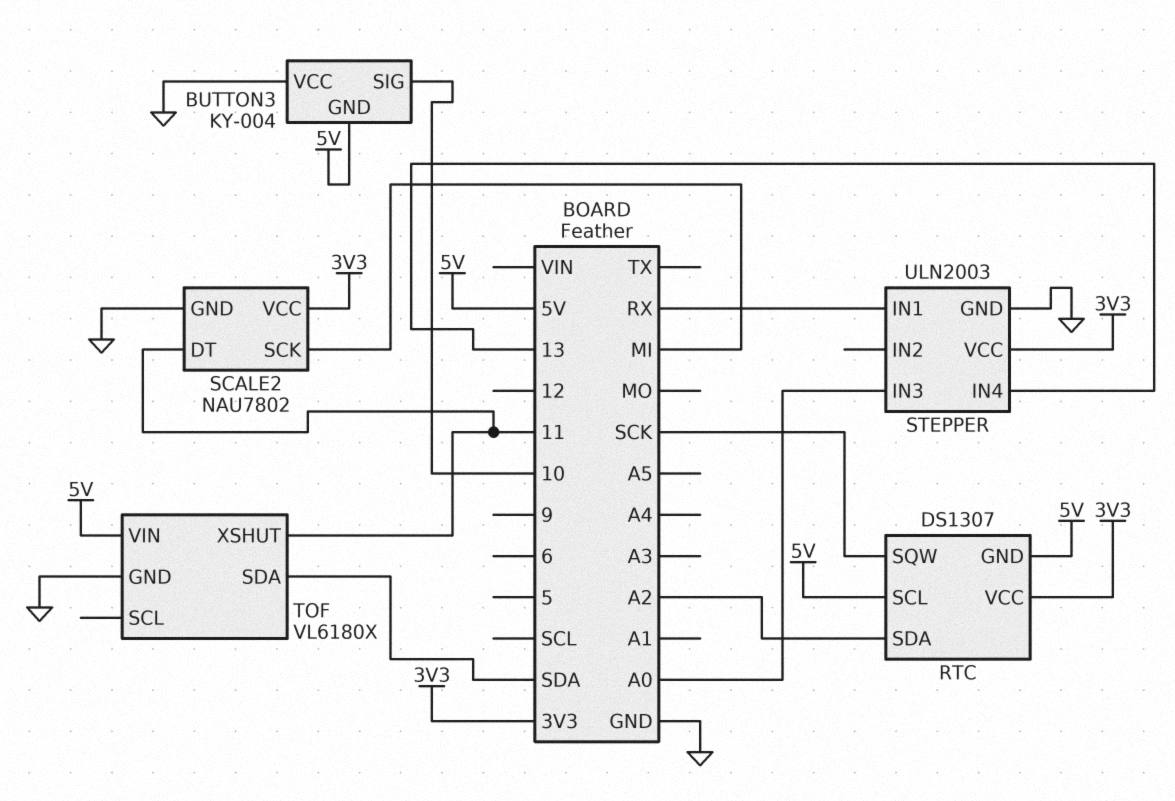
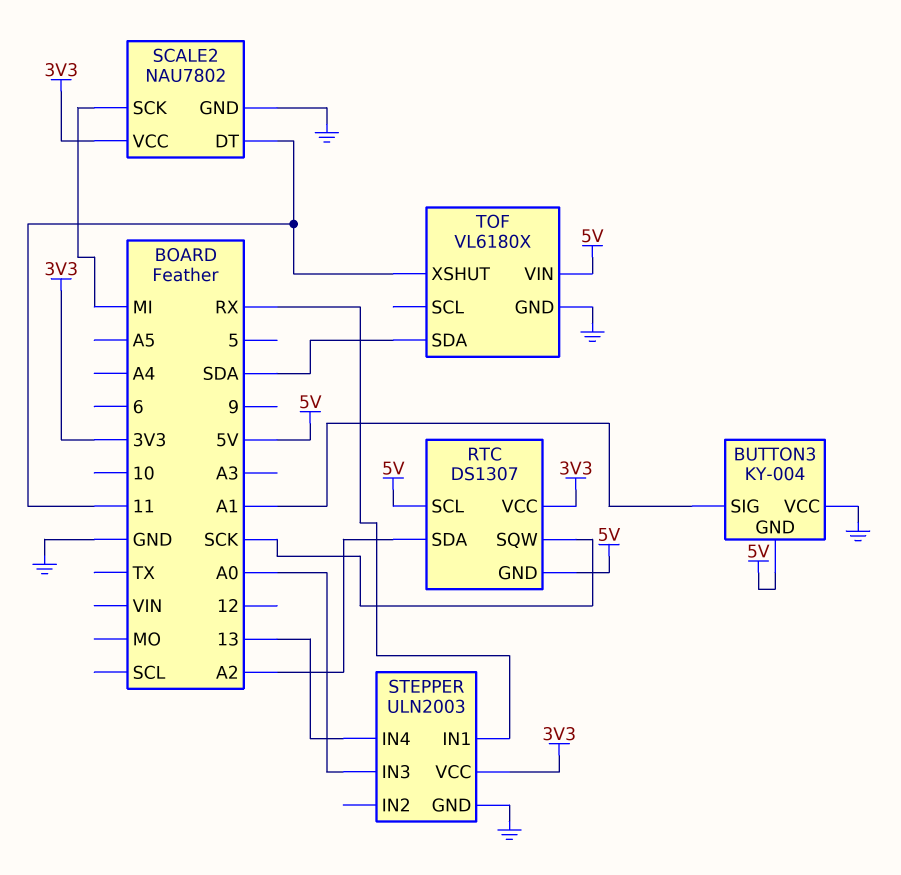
BUTTON3 pin SIG: 10 -> A1

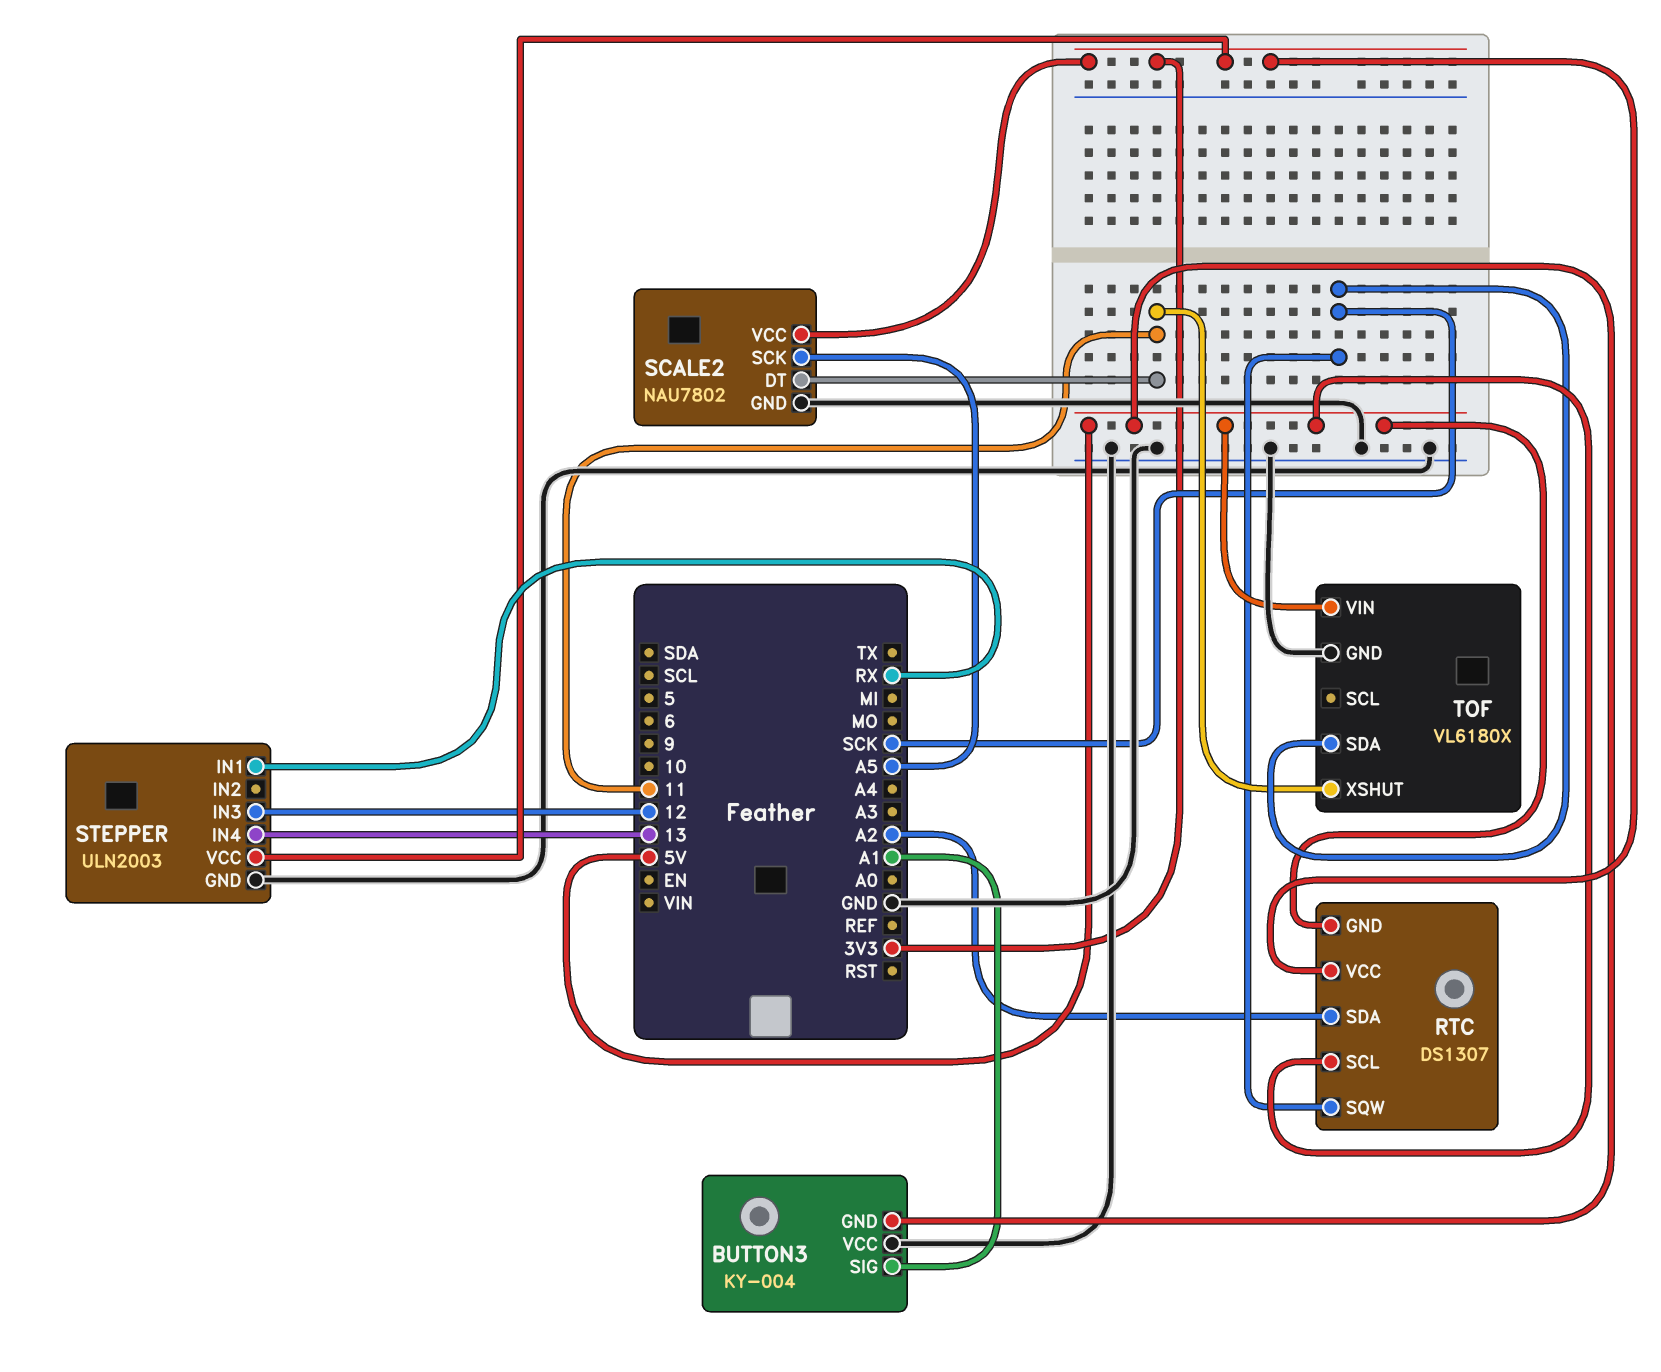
SCALE2 pin SCK: MI -> A5
STEPPER pin IN3: A0 -> 12
TOF pin SDA: SDA -> SCK

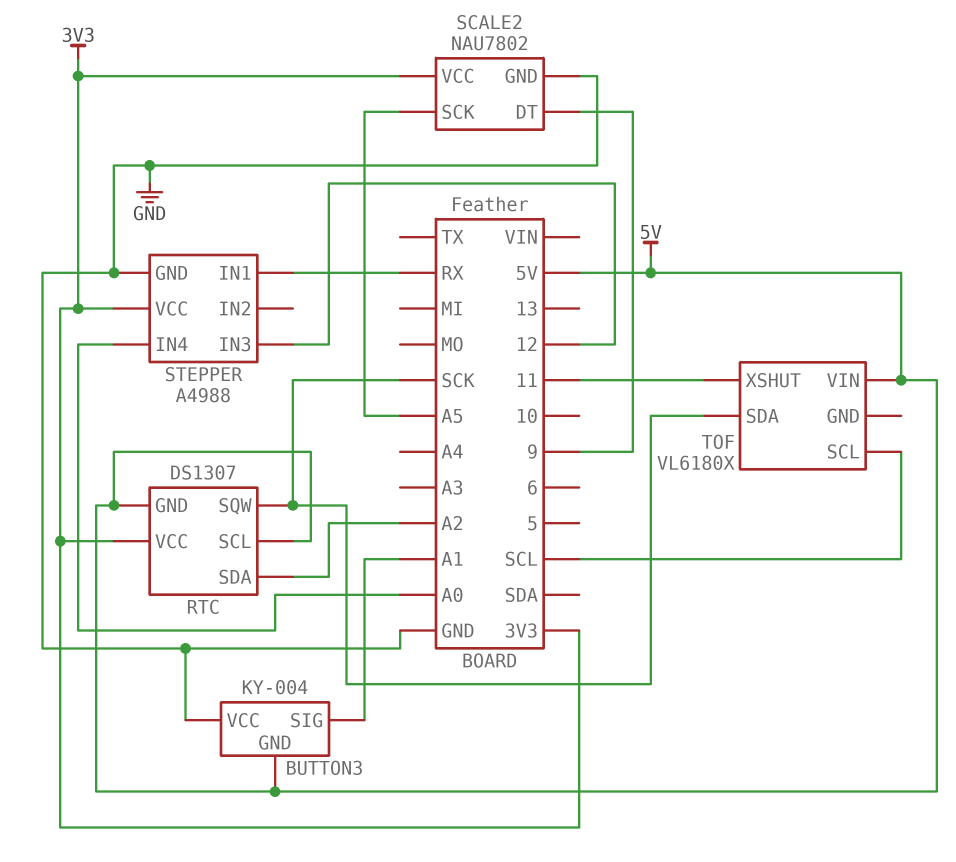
SCALE2 pin DT: 11 -> 9
STEPPER: ULN2003 -> A4988
STEPPER pin IN4: 13 -> A0
TOF pin GND: GND -> none
TOF pin SCL: none -> SCL

